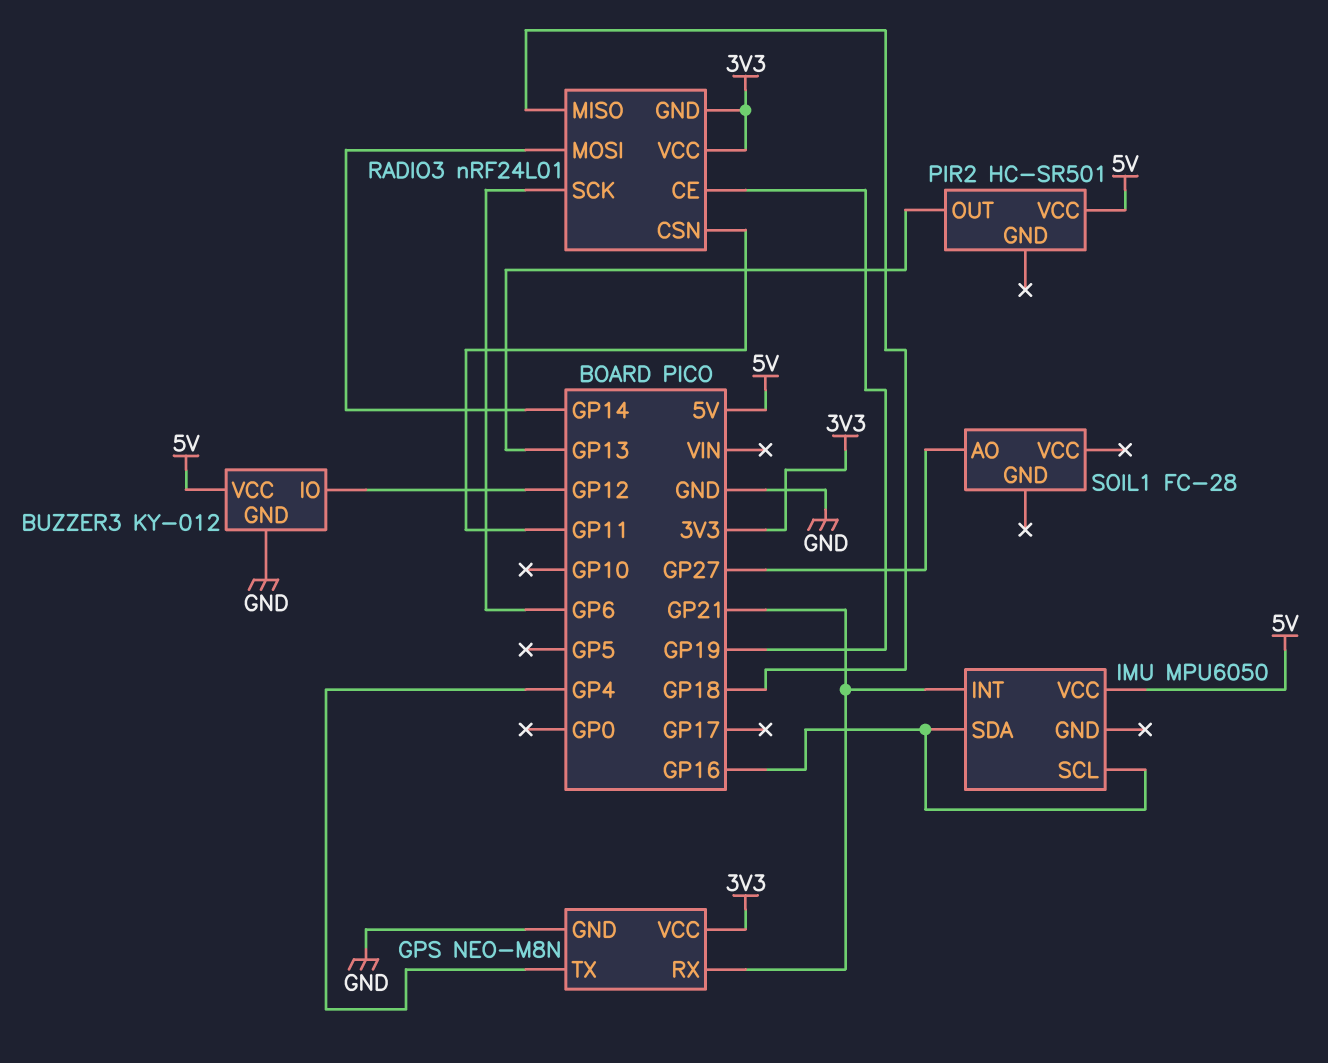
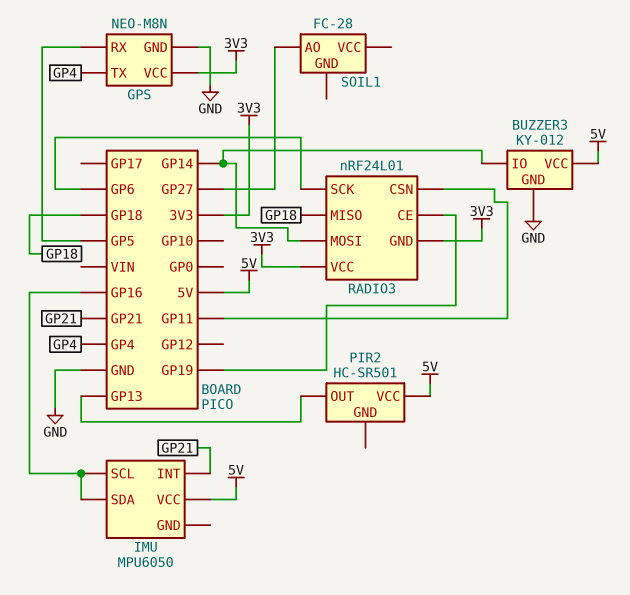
BUZZER3 pin IO: GP12 -> GP14
GPS pin RX: GP21 -> GP5

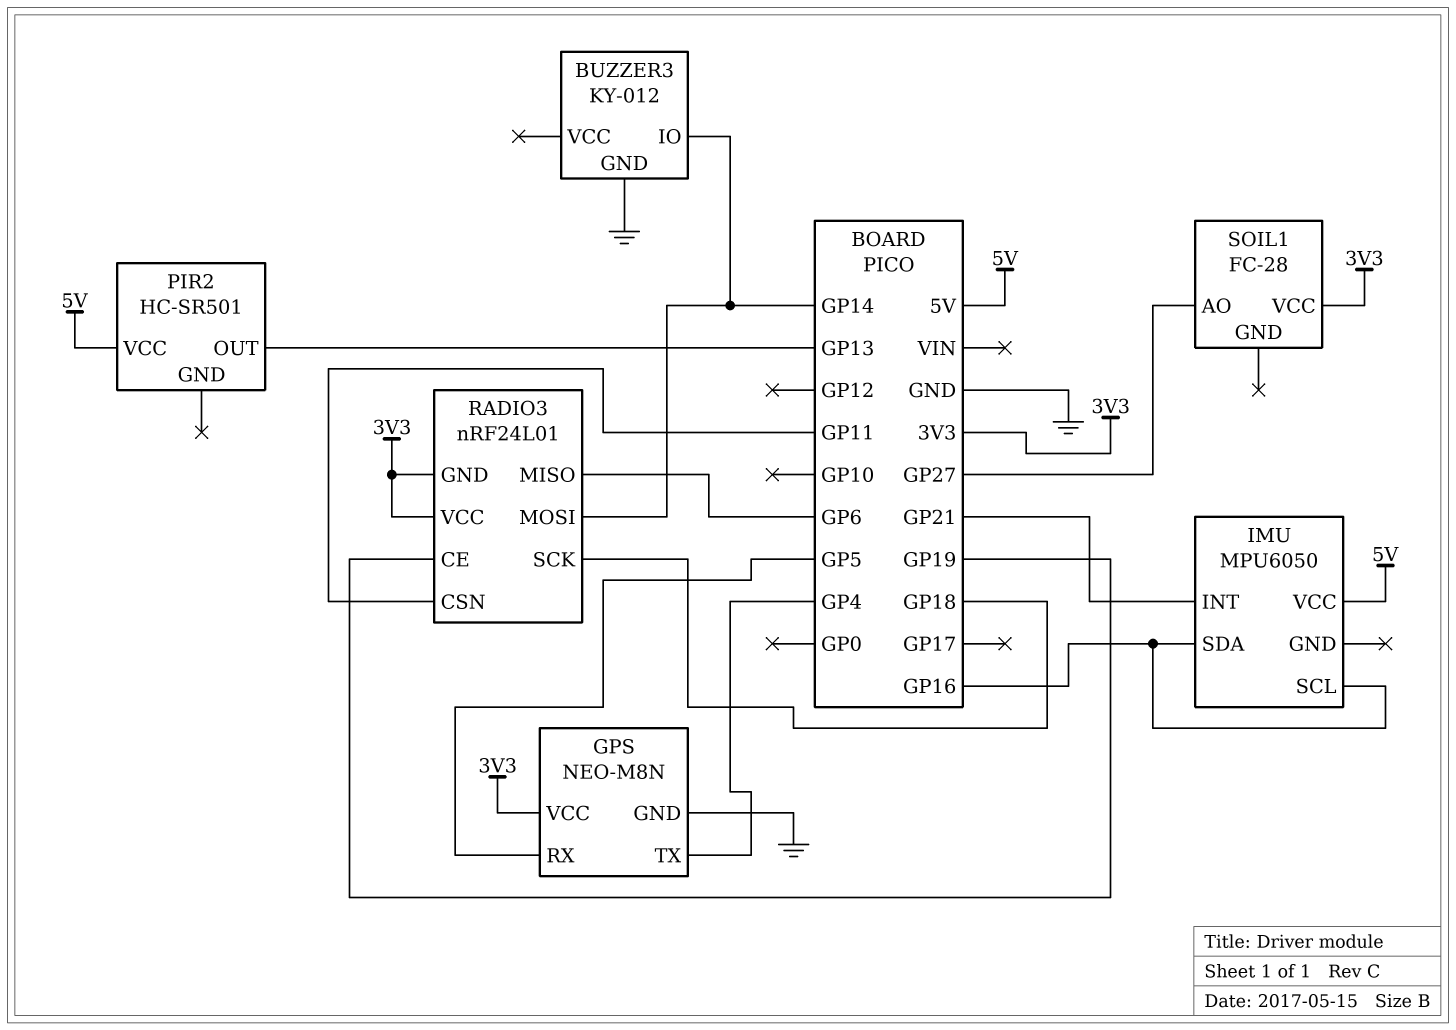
BUZZER3 pin VCC: 5V -> none
RADIO3 pin MISO: GP18 -> GP6
RADIO3 pin SCK: GP6 -> GP18
SOIL1 pin VCC: none -> 3V3

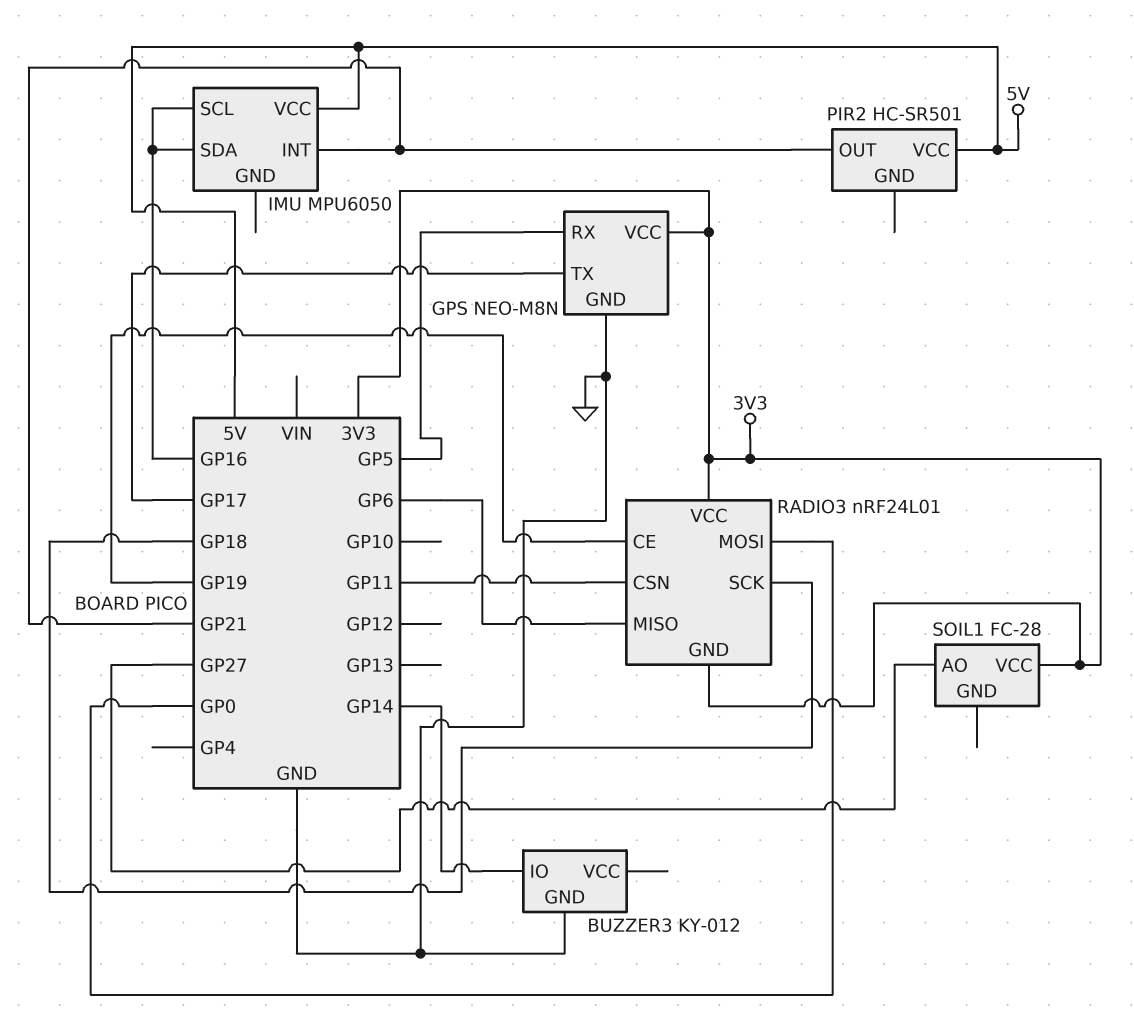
GPS pin TX: GP4 -> GP17
PIR2 pin OUT: GP13 -> GP21
RADIO3 pin MOSI: GP14 -> GP0

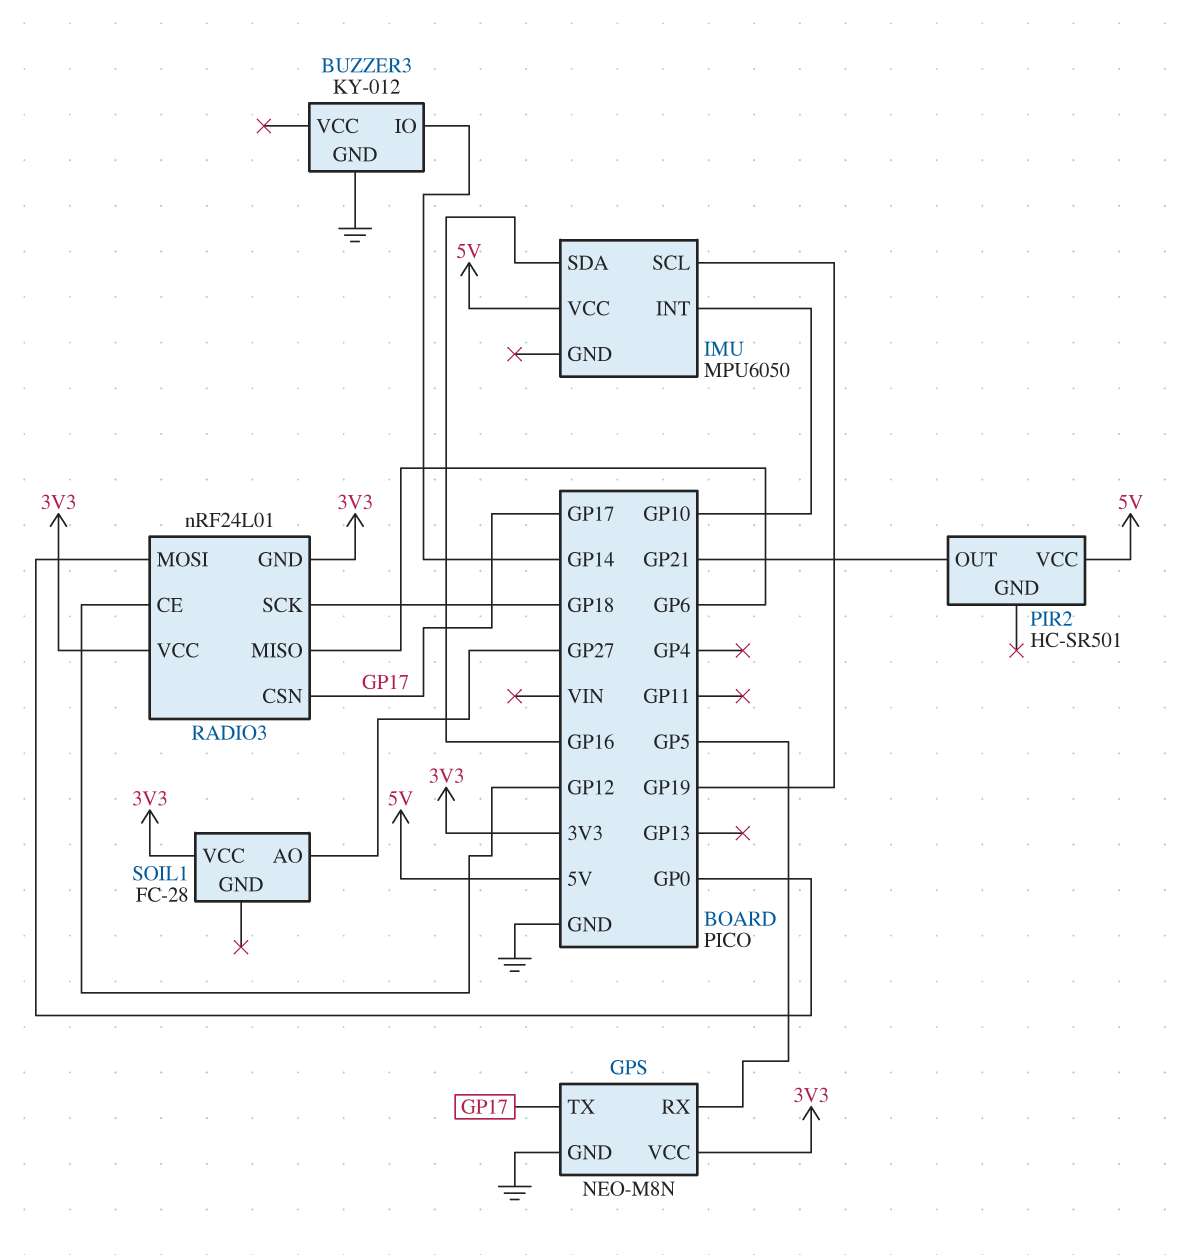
IMU pin INT: GP21 -> GP10
IMU pin SCL: GP16 -> GP19
RADIO3 pin CE: GP19 -> GP12
RADIO3 pin CSN: GP11 -> GP17

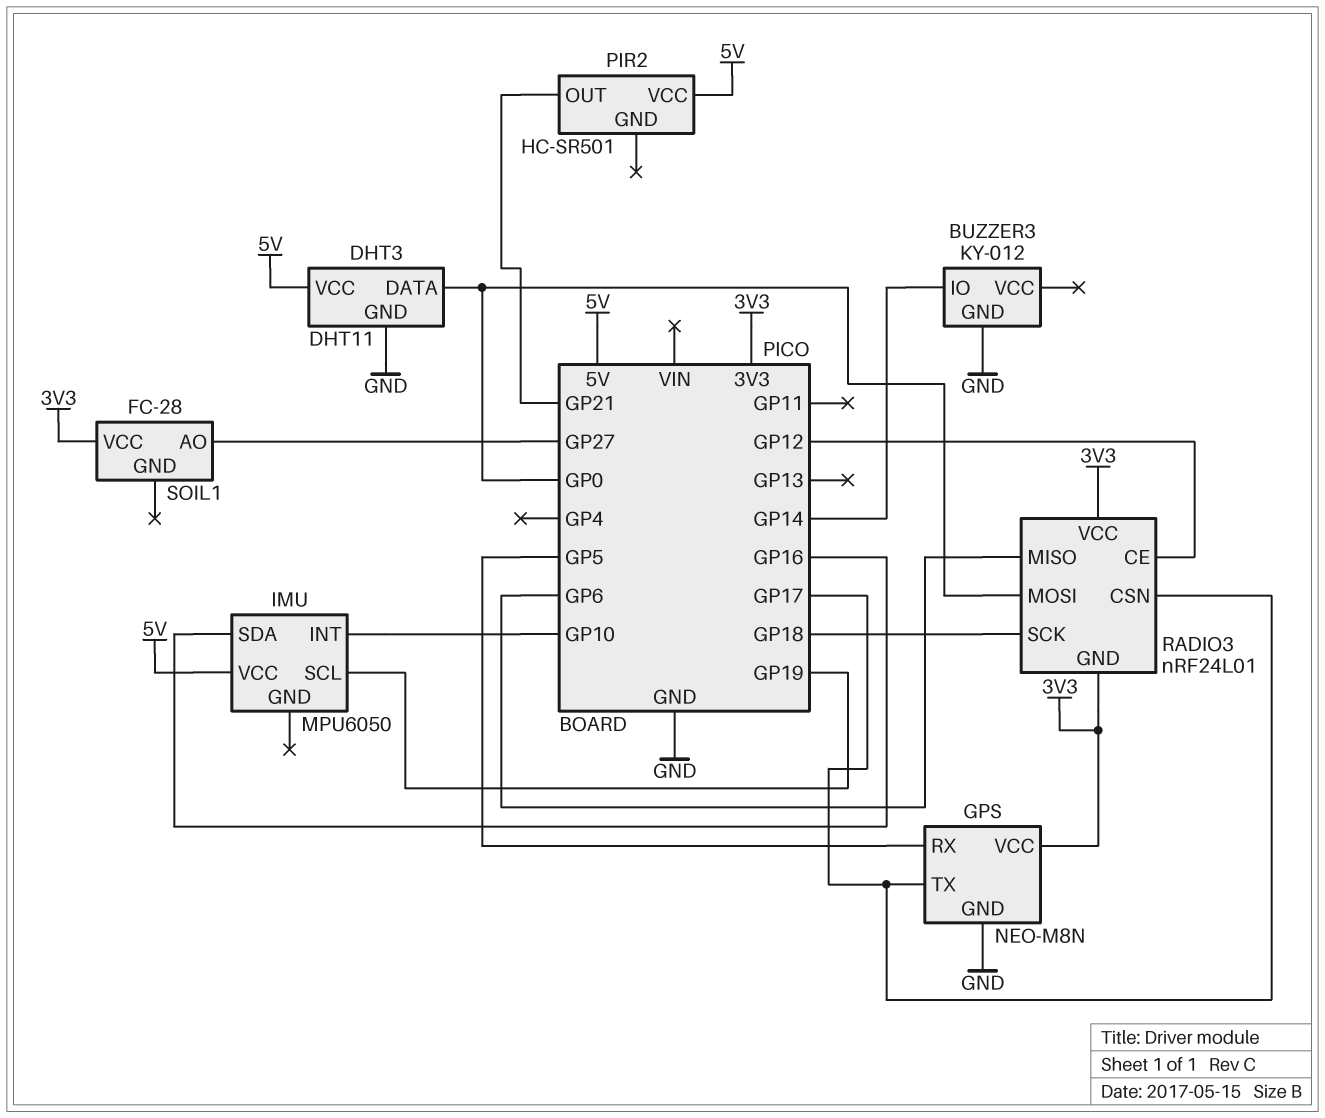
DHT3: none -> DHT11
DHT3 pin DATA: none -> GP0
DHT3 pin GND: none -> GND
DHT3 pin VCC: none -> 5V

